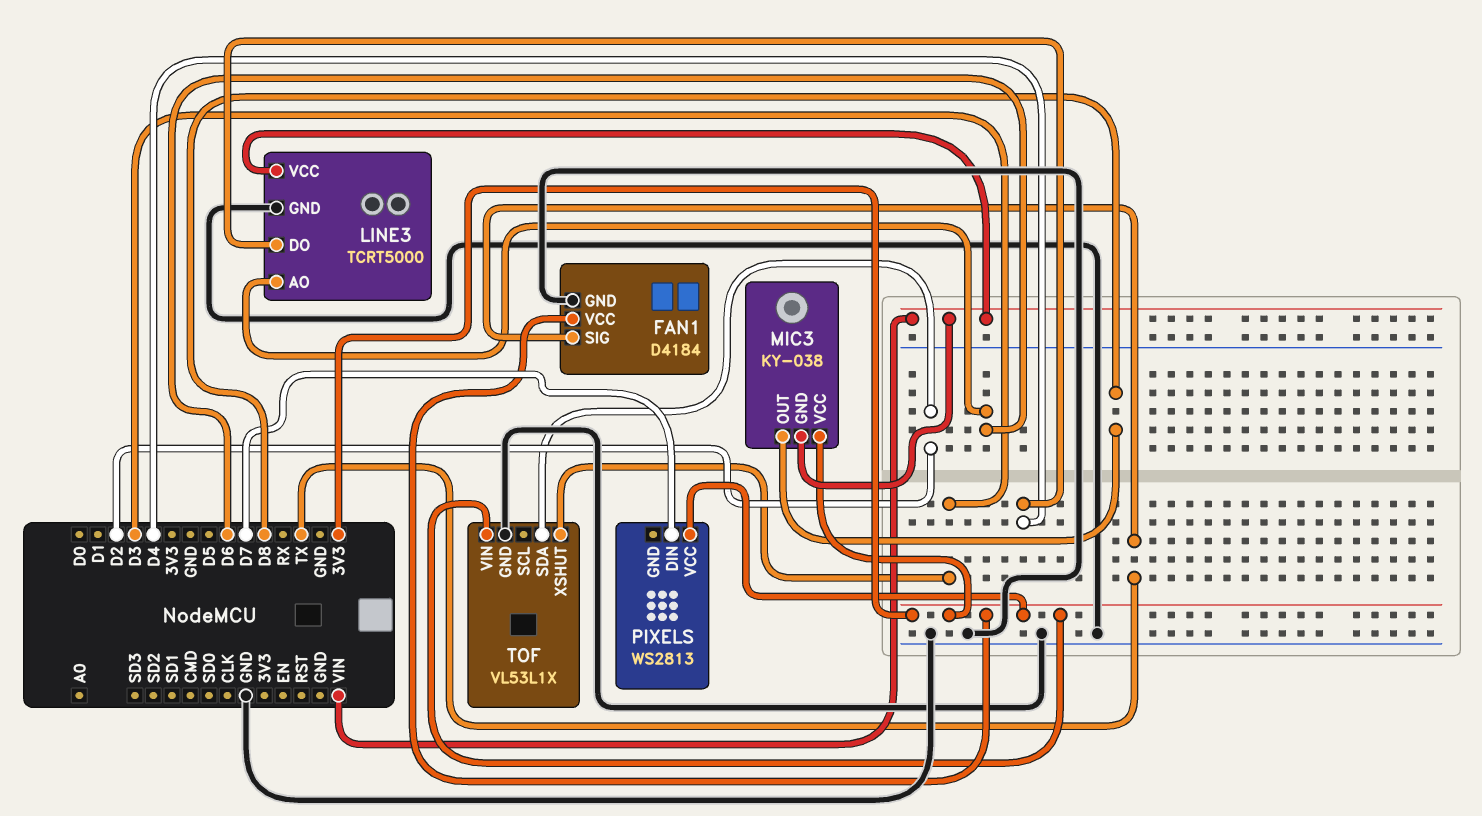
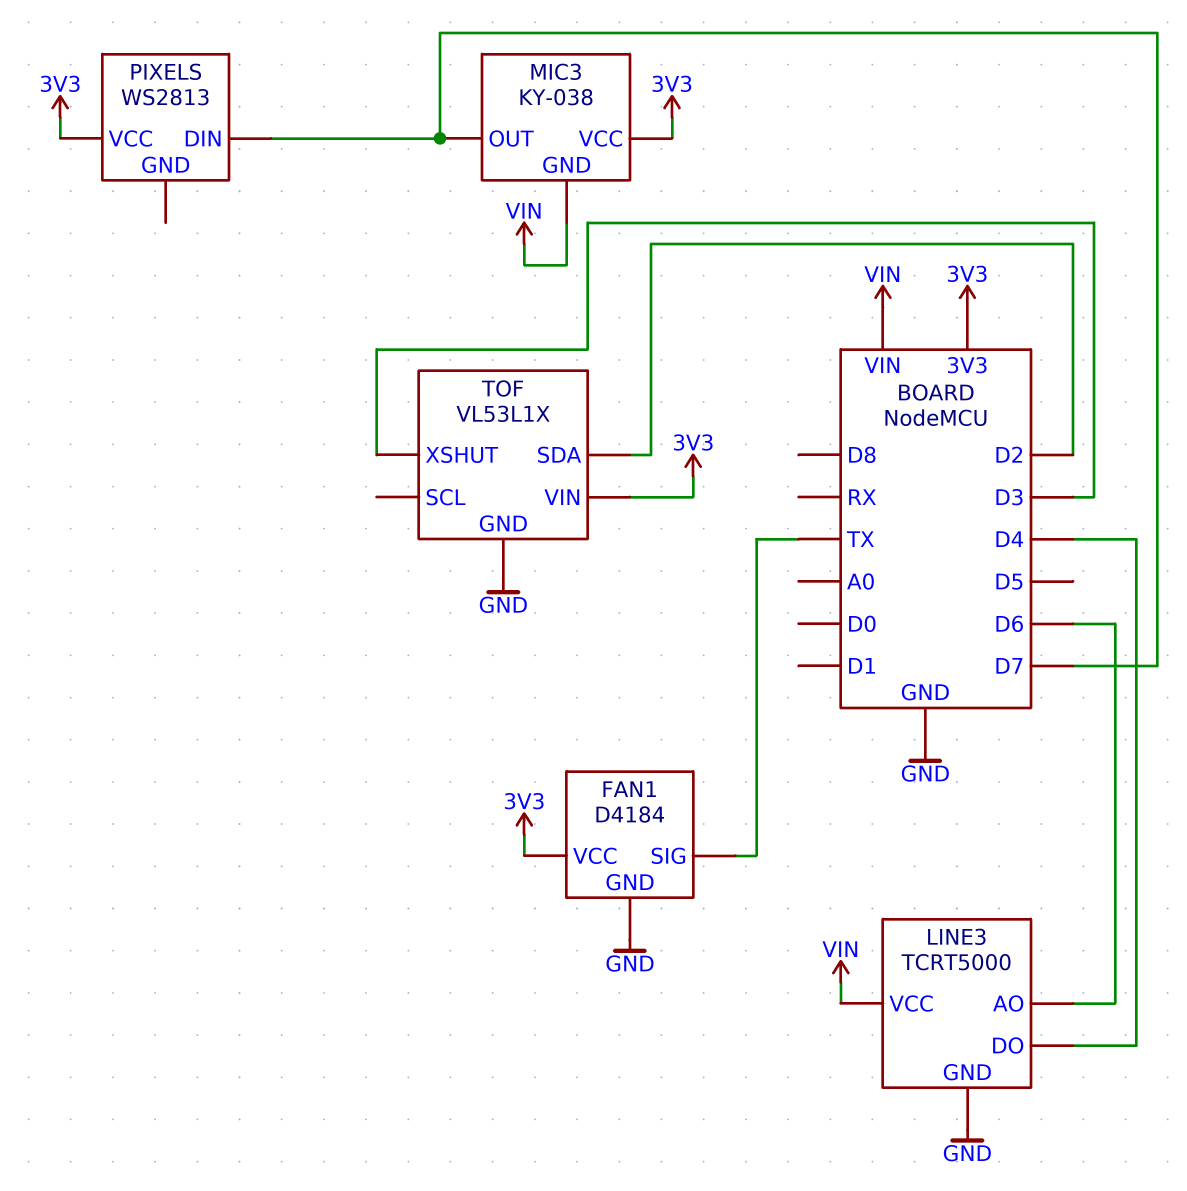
MIC3 pin OUT: D8 -> D7

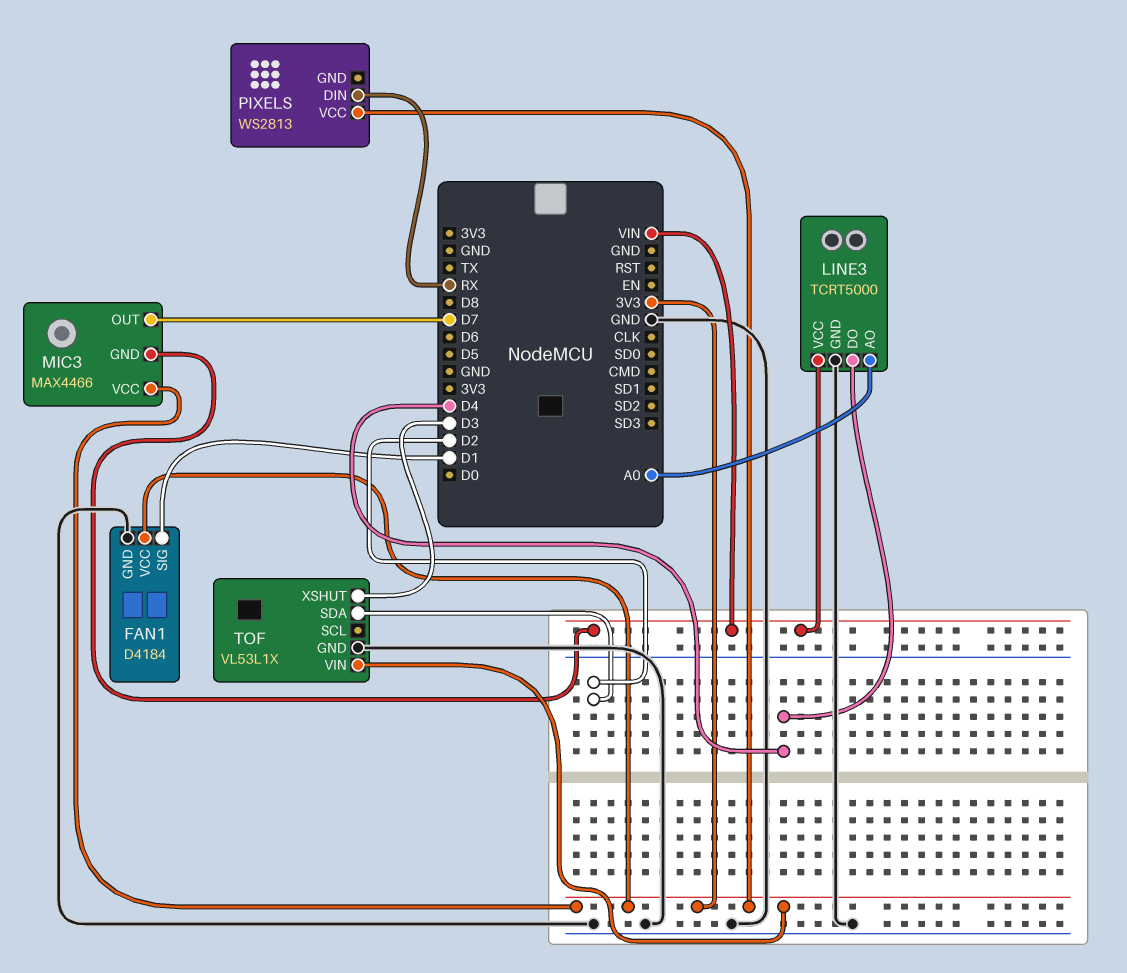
FAN1 pin SIG: TX -> D1
LINE3 pin AO: D6 -> A0
MIC3: KY-038 -> MAX4466
PIXELS pin DIN: D7 -> RX

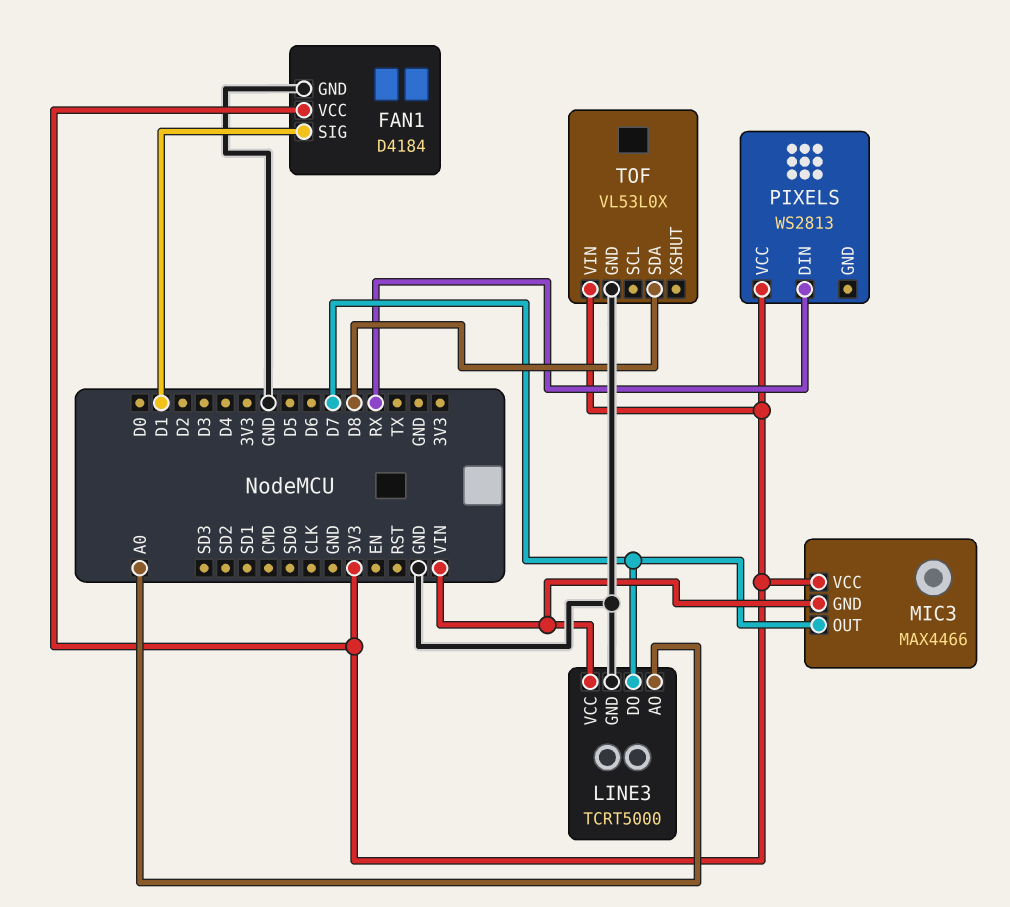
LINE3 pin DO: D4 -> D7
TOF: VL53L1X -> VL53L0X
TOF pin SDA: D2 -> D8
TOF pin XSHUT: D3 -> none

